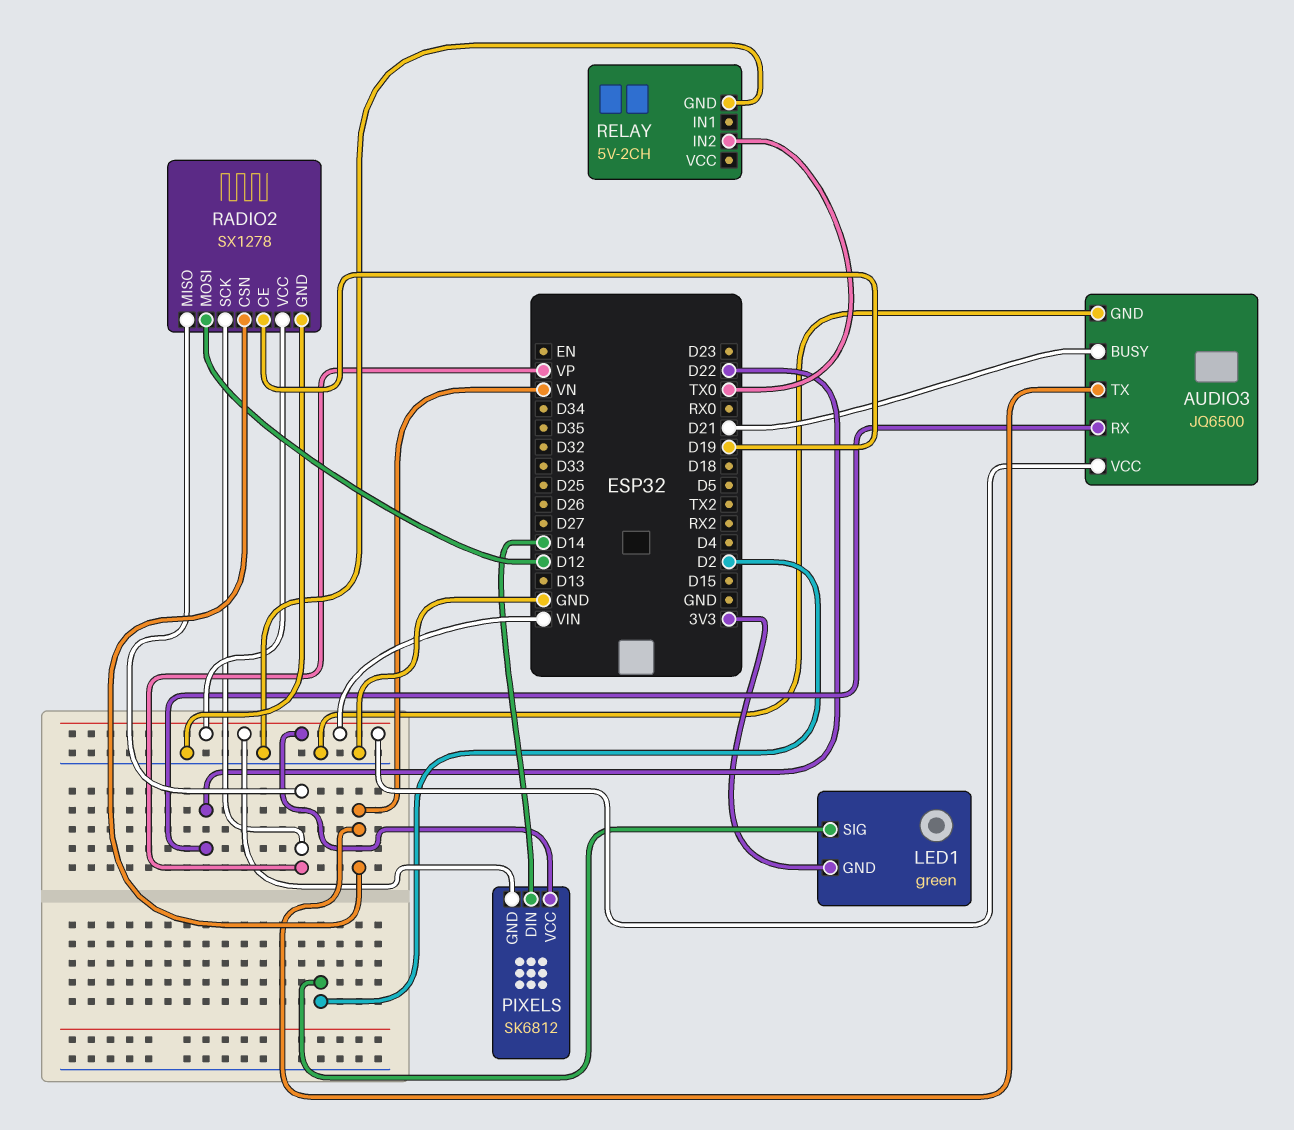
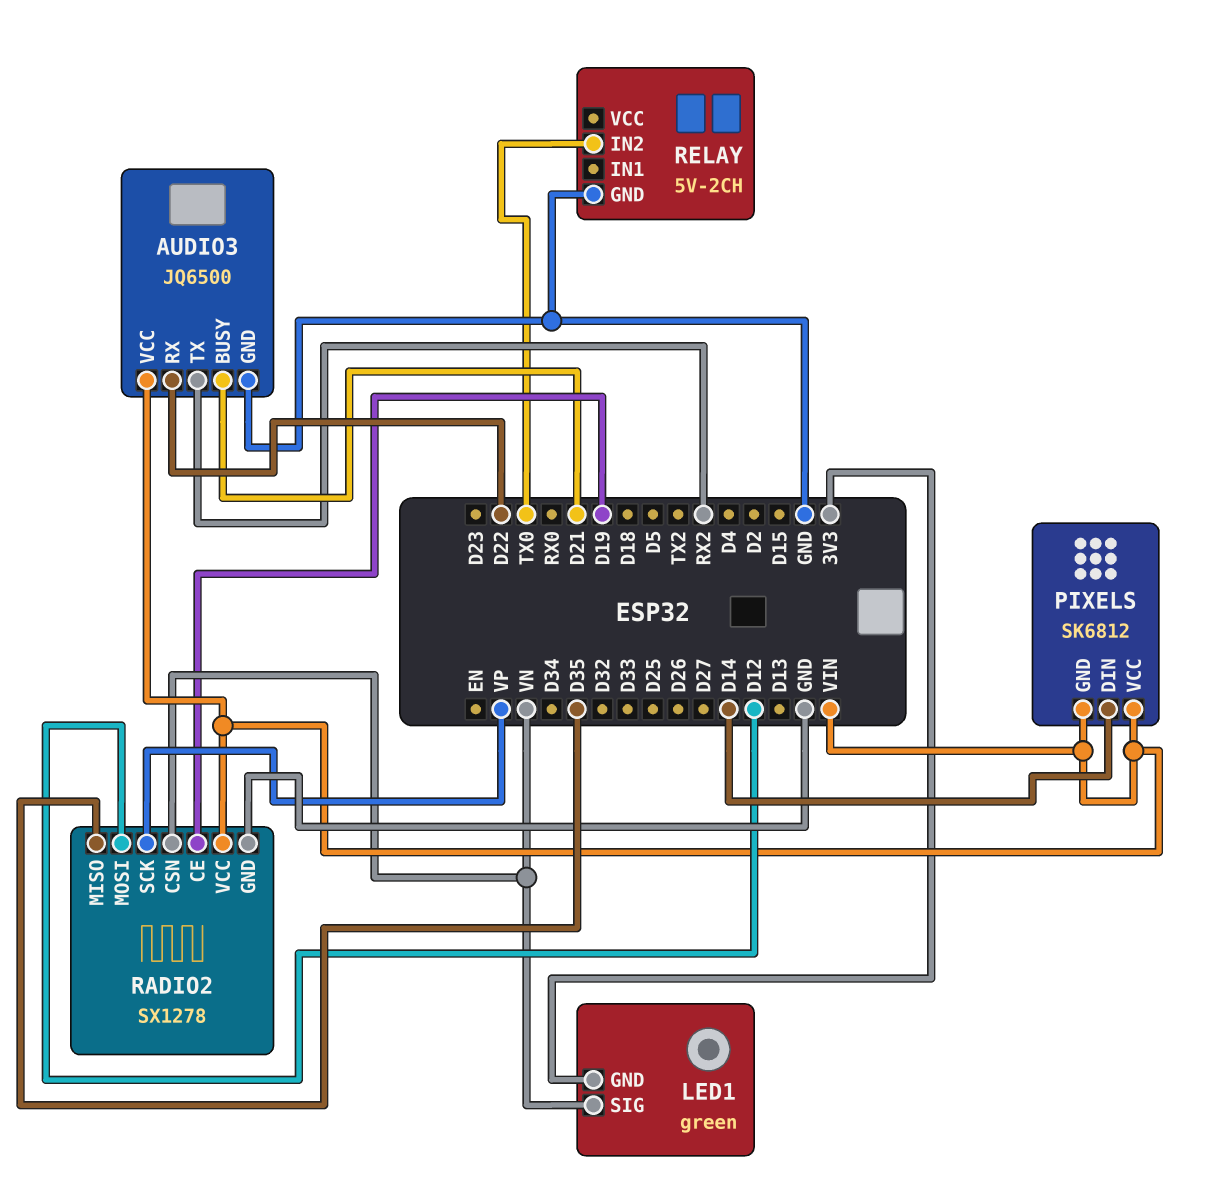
AUDIO3 pin TX: VN -> RX2
LED1 pin SIG: D2 -> VN
RADIO2 pin MISO: VP -> D35

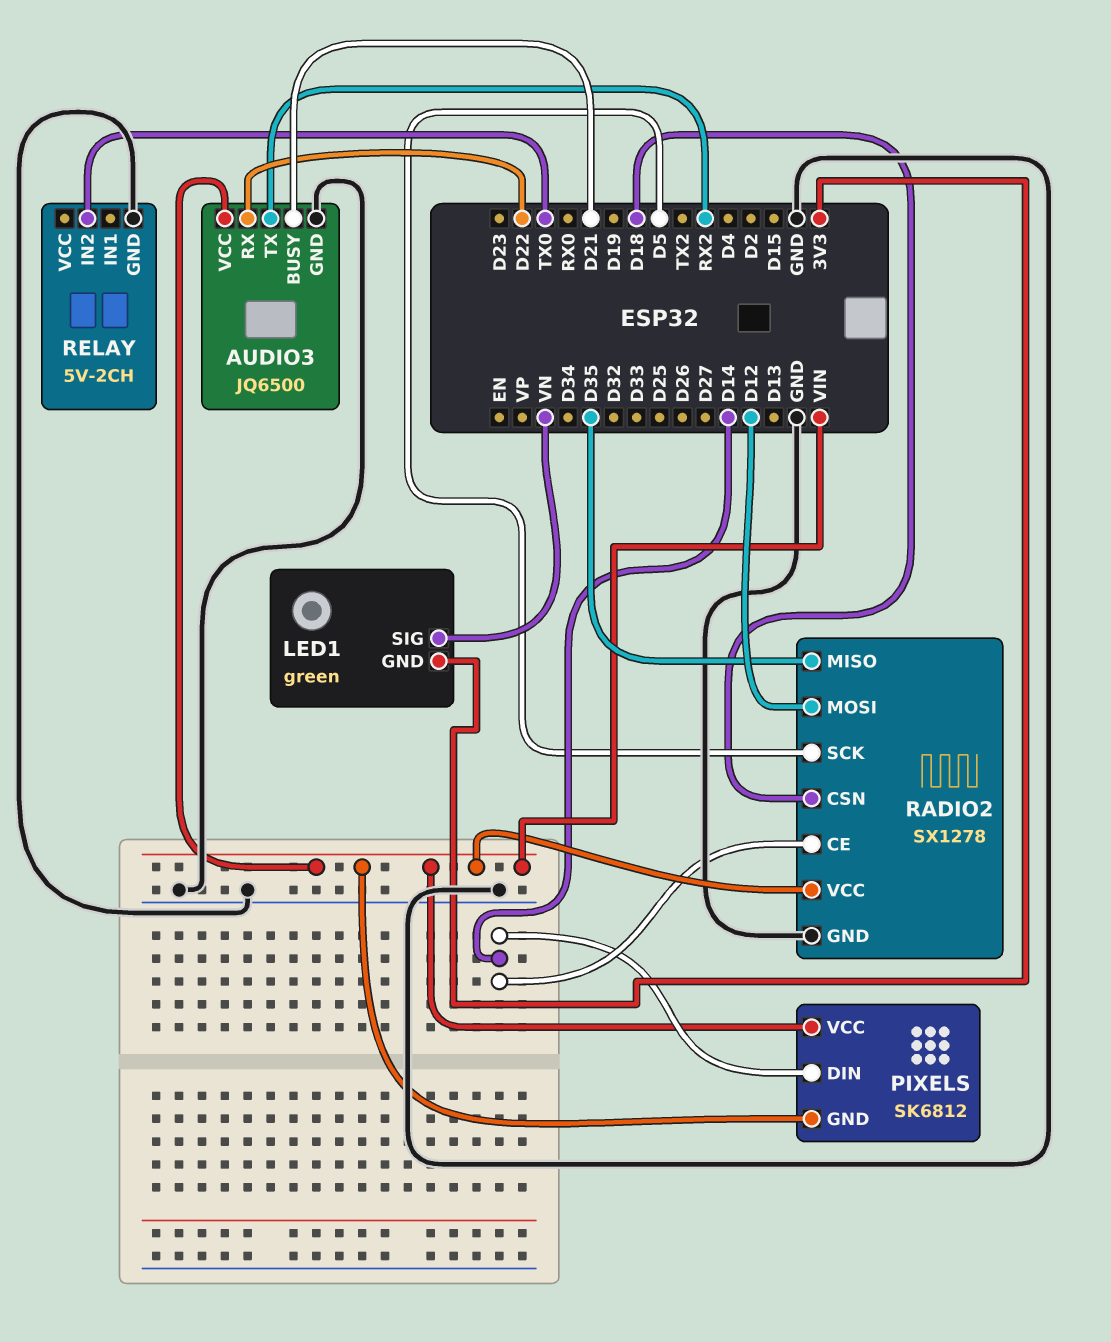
RADIO2 pin CE: D19 -> D14
RADIO2 pin CSN: VN -> D18
RADIO2 pin SCK: VP -> D5

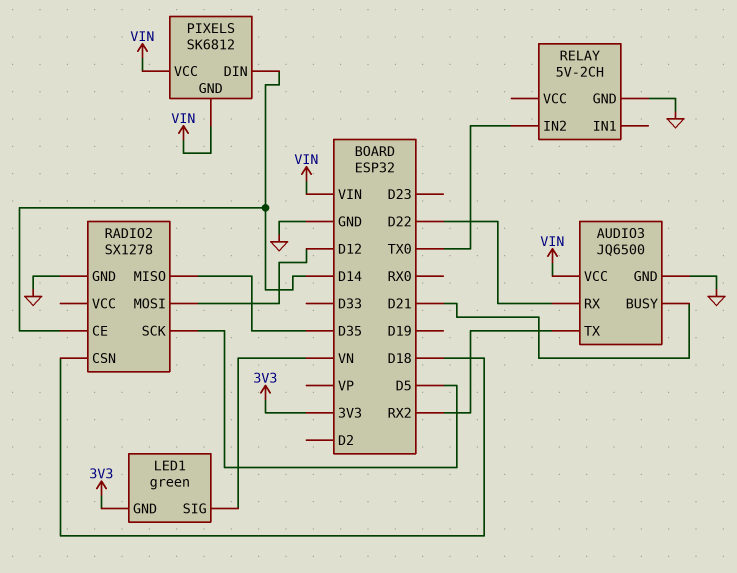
RADIO2 pin VCC: VIN -> none

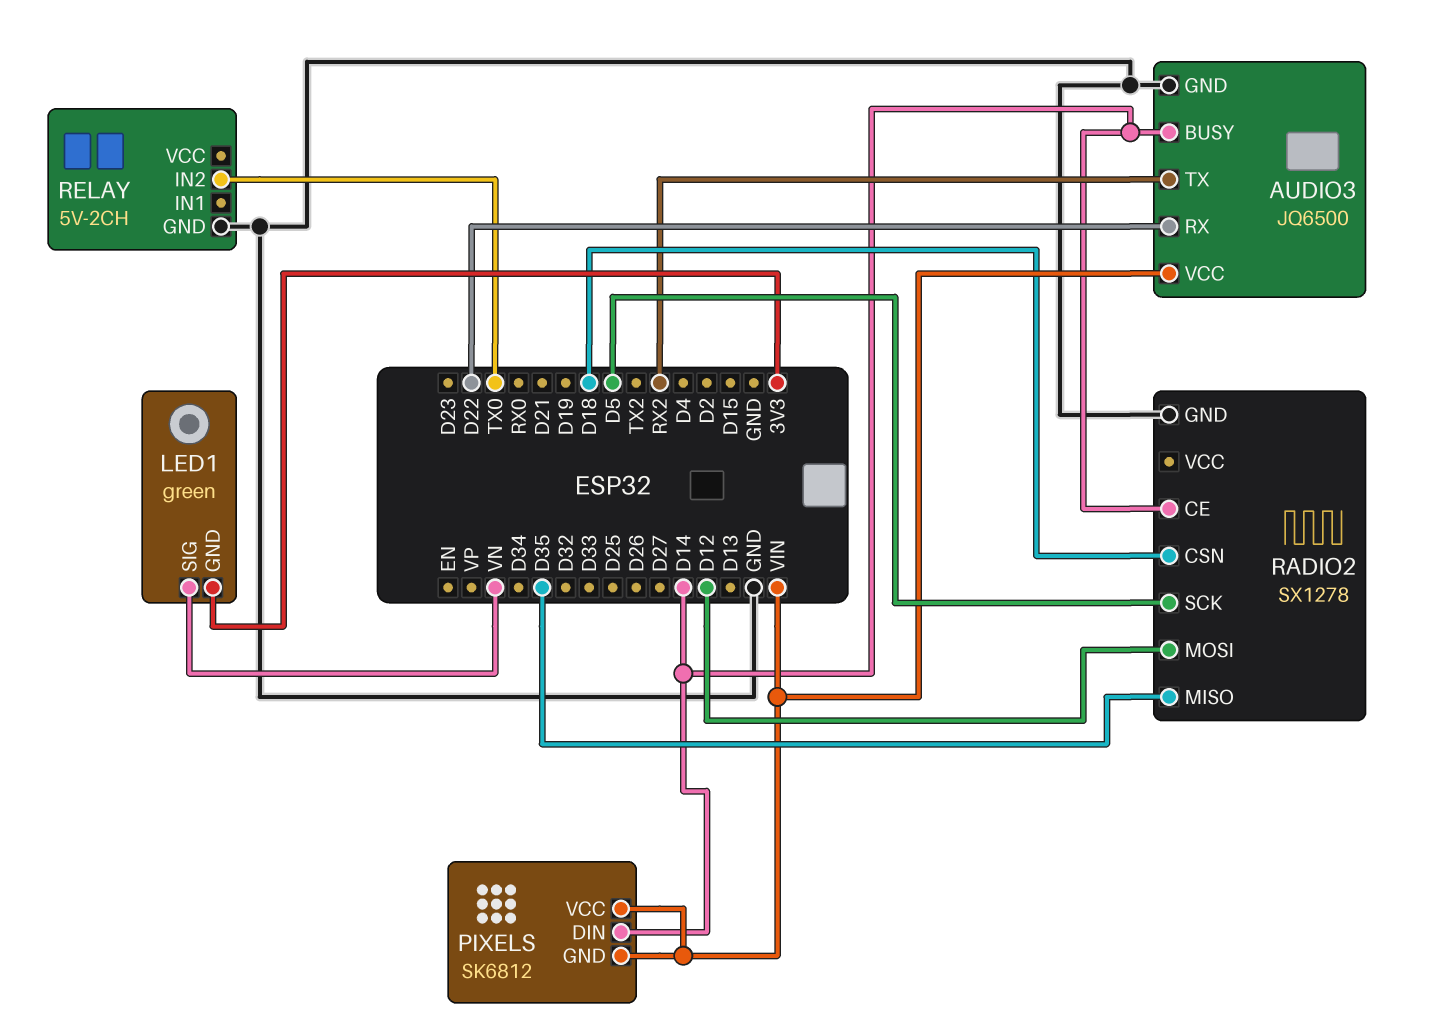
AUDIO3 pin BUSY: D21 -> D14

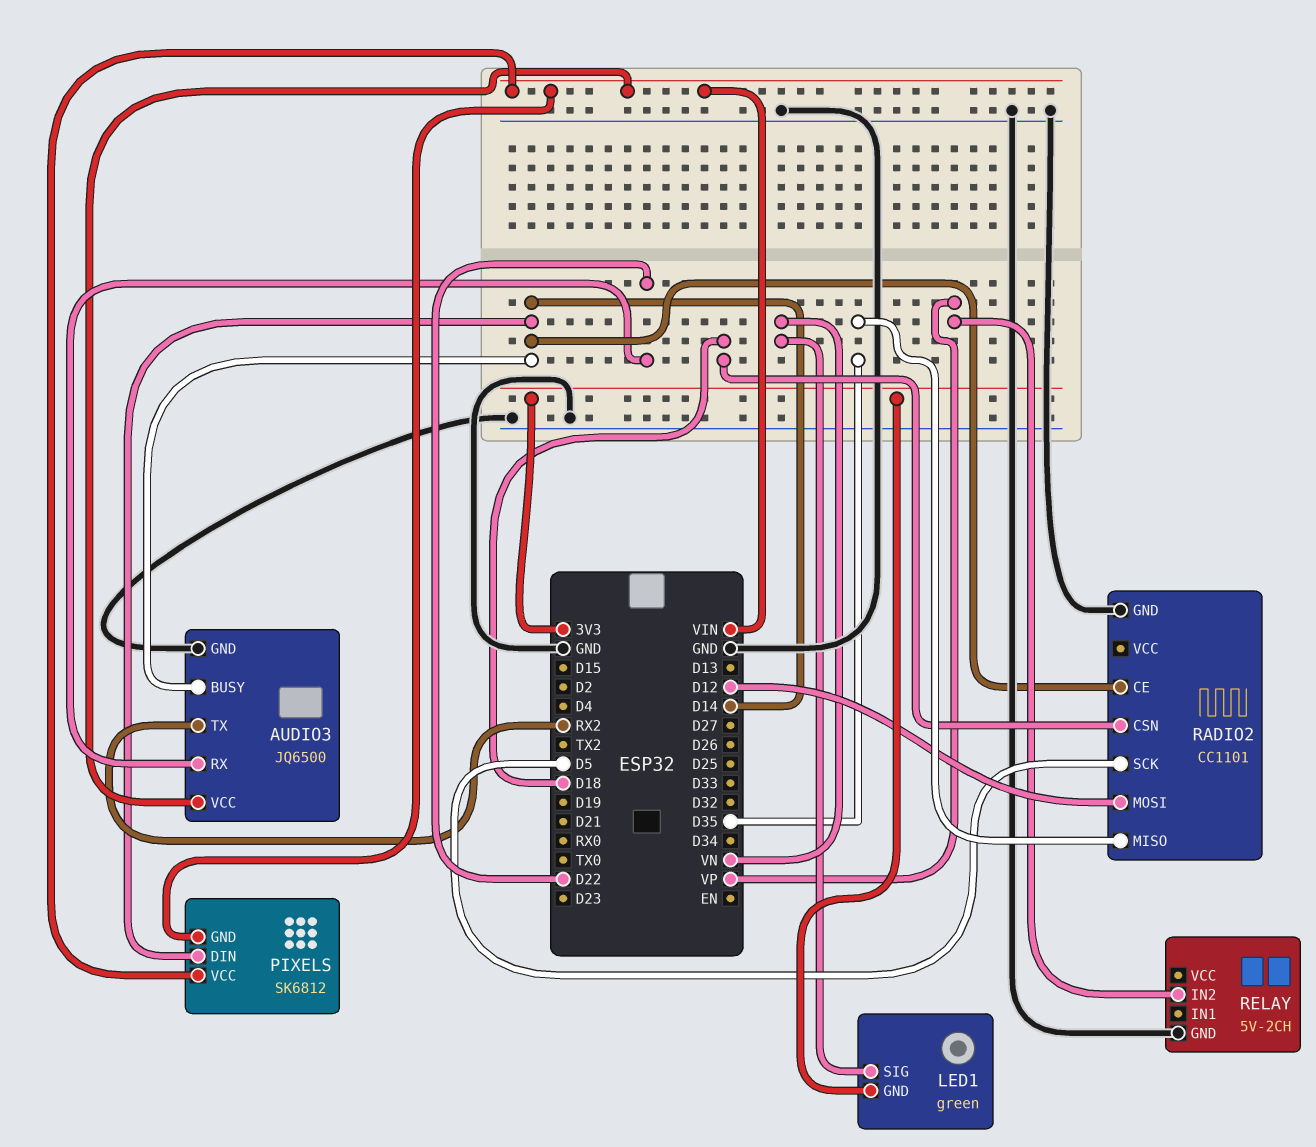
RADIO2: SX1278 -> CC1101
RELAY pin IN2: TX0 -> VP

